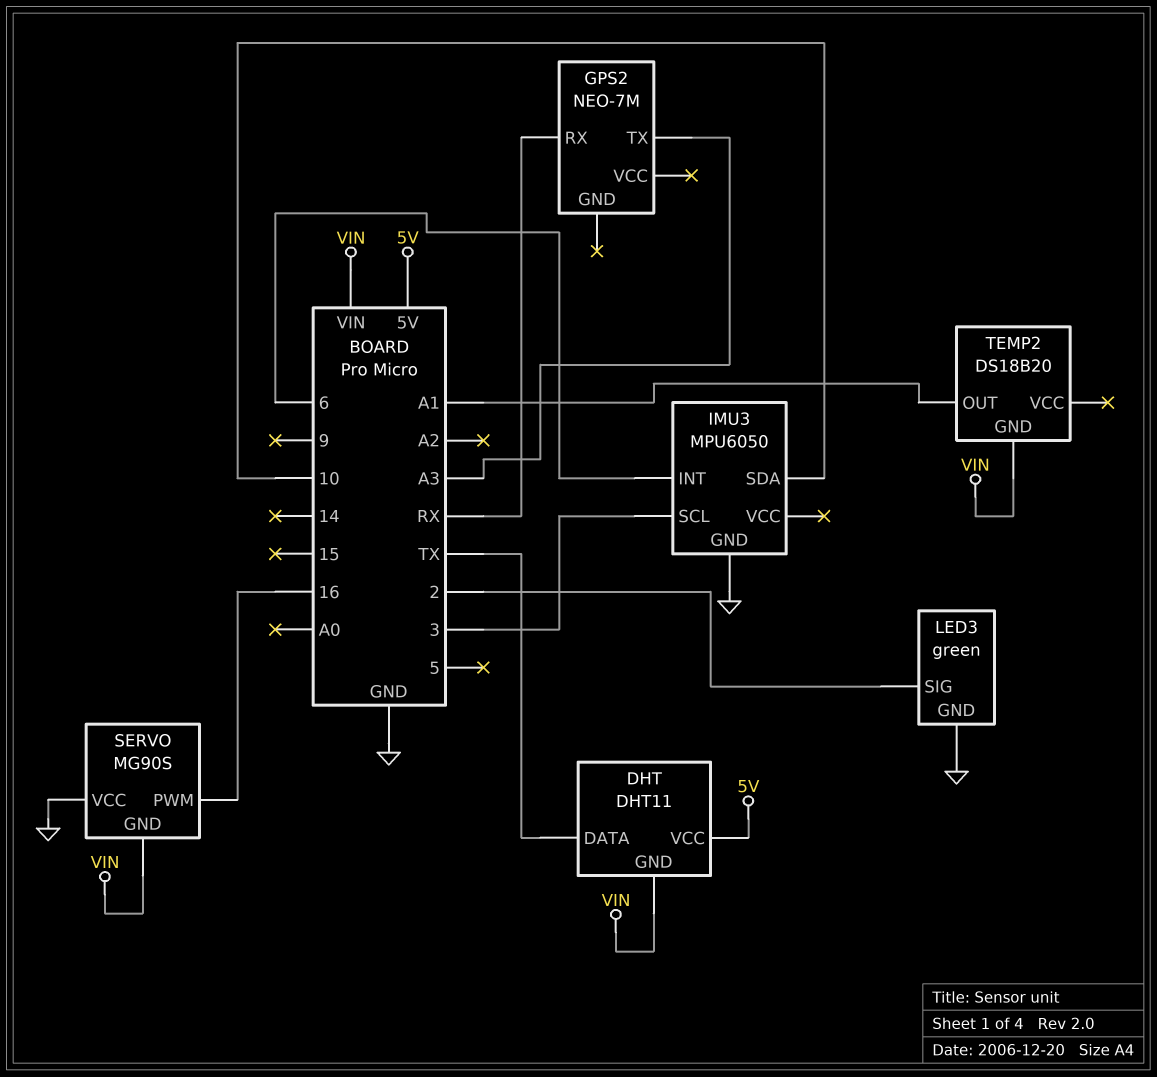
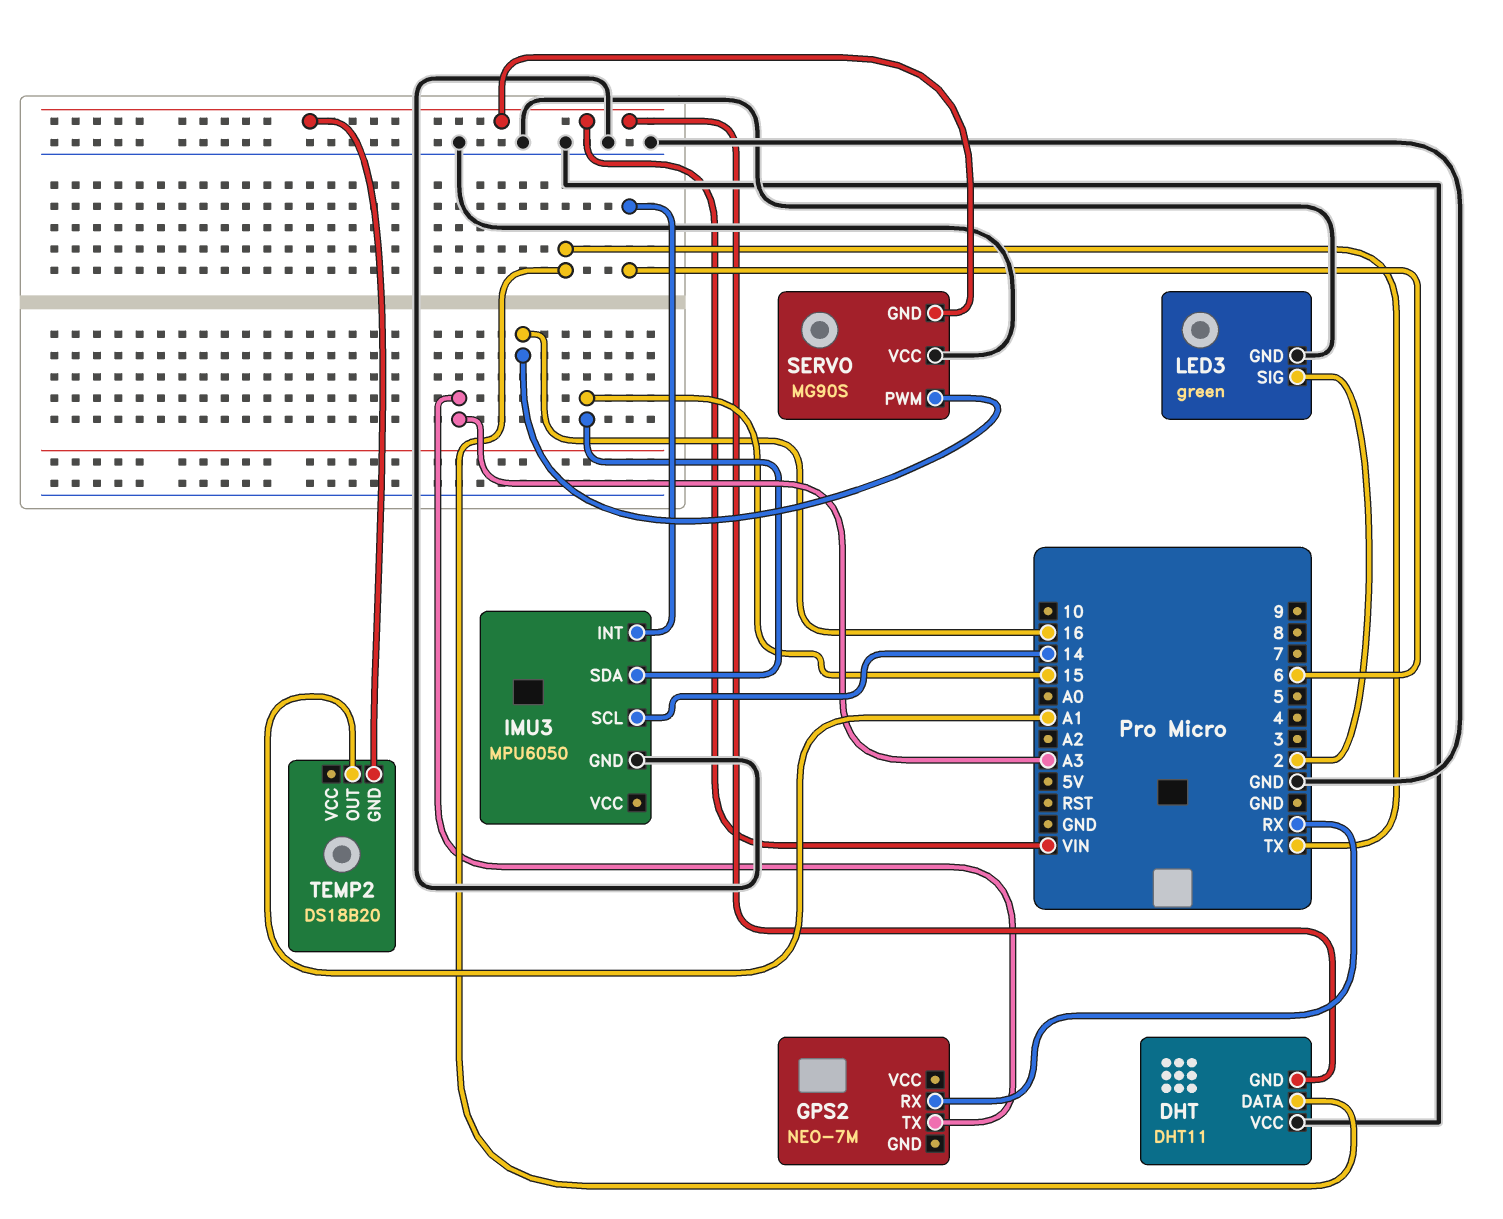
DHT pin VCC: 5V -> GND
IMU3 pin SCL: 3 -> 14
IMU3 pin SDA: 10 -> 15

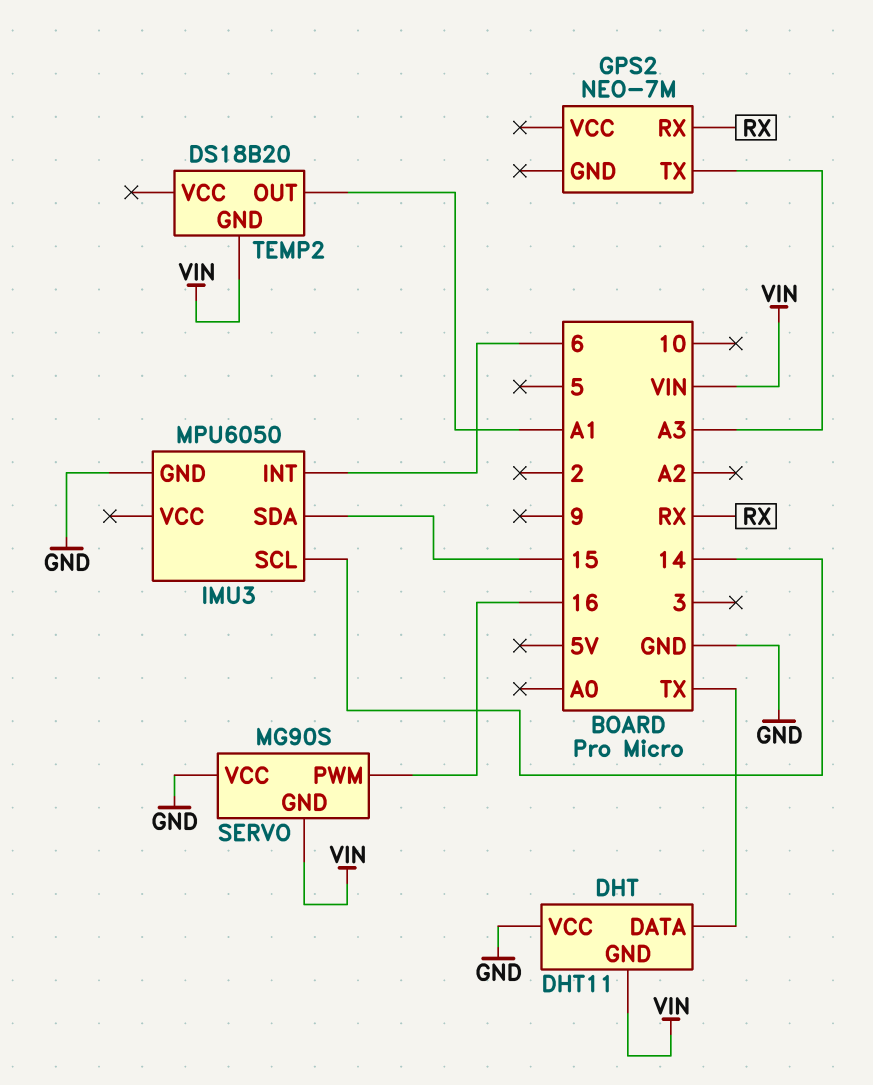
LED3: green -> none
LED3 pin GND: GND -> none
LED3 pin SIG: 2 -> none

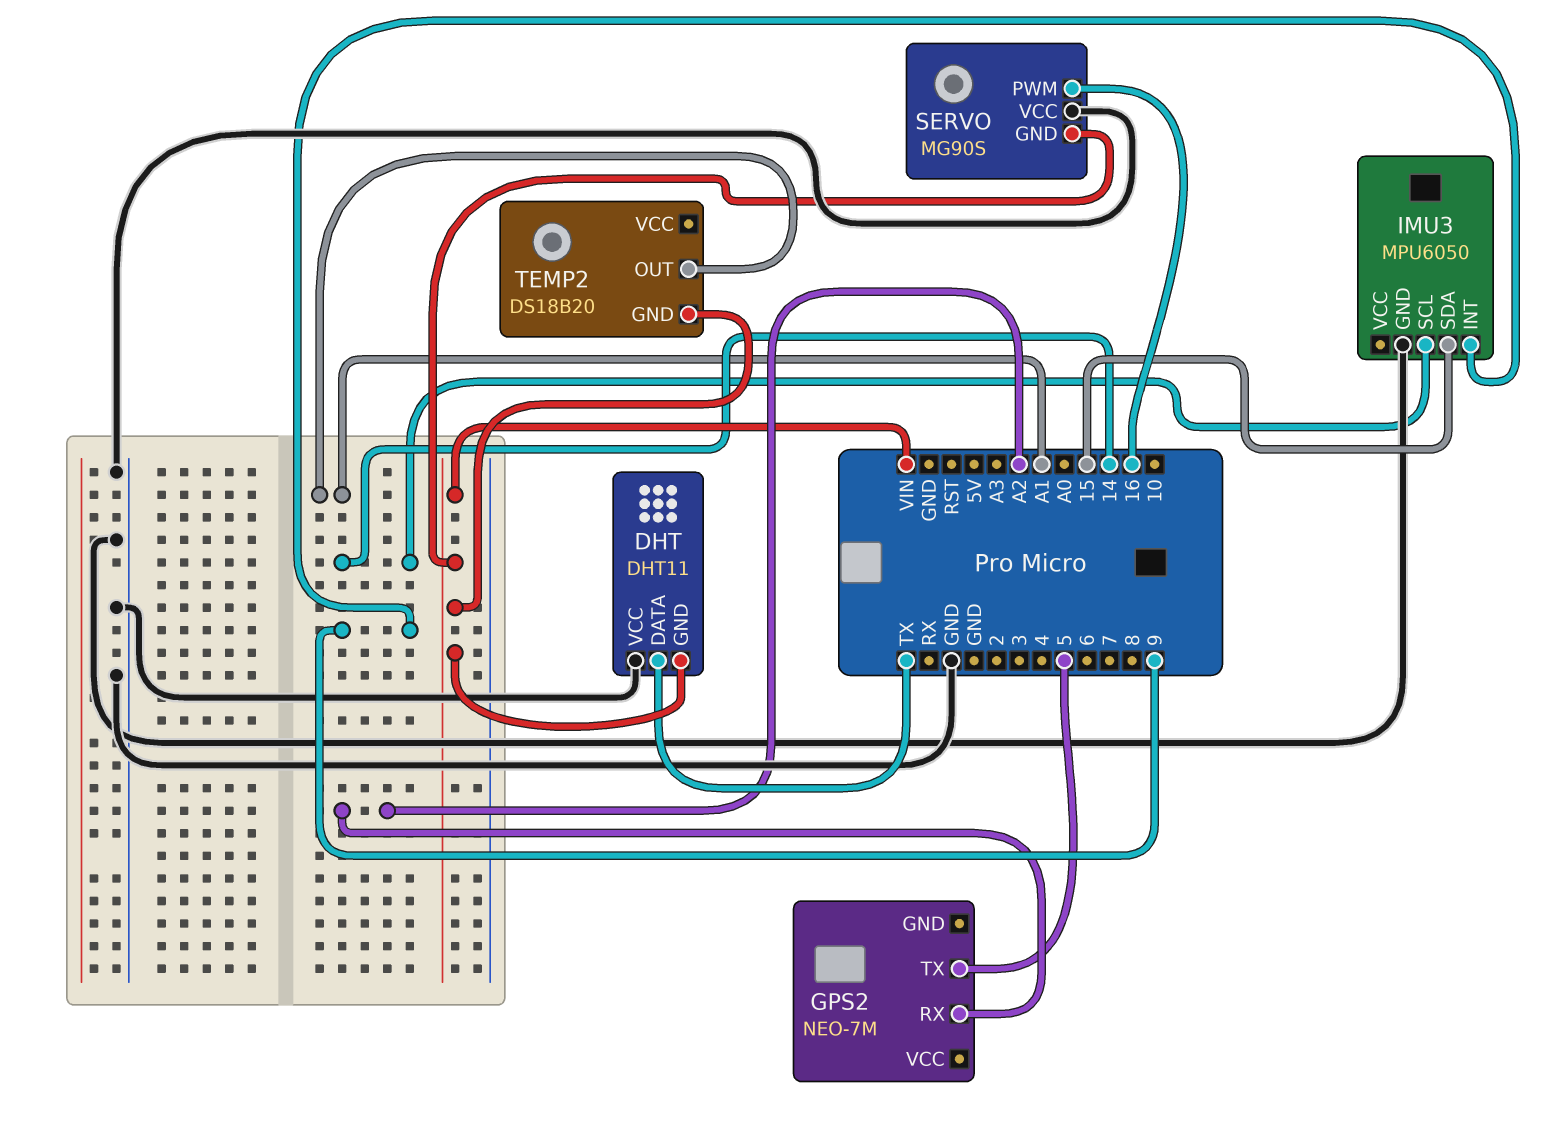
GPS2 pin RX: RX -> A2
GPS2 pin TX: A3 -> 5
IMU3 pin INT: 6 -> 9

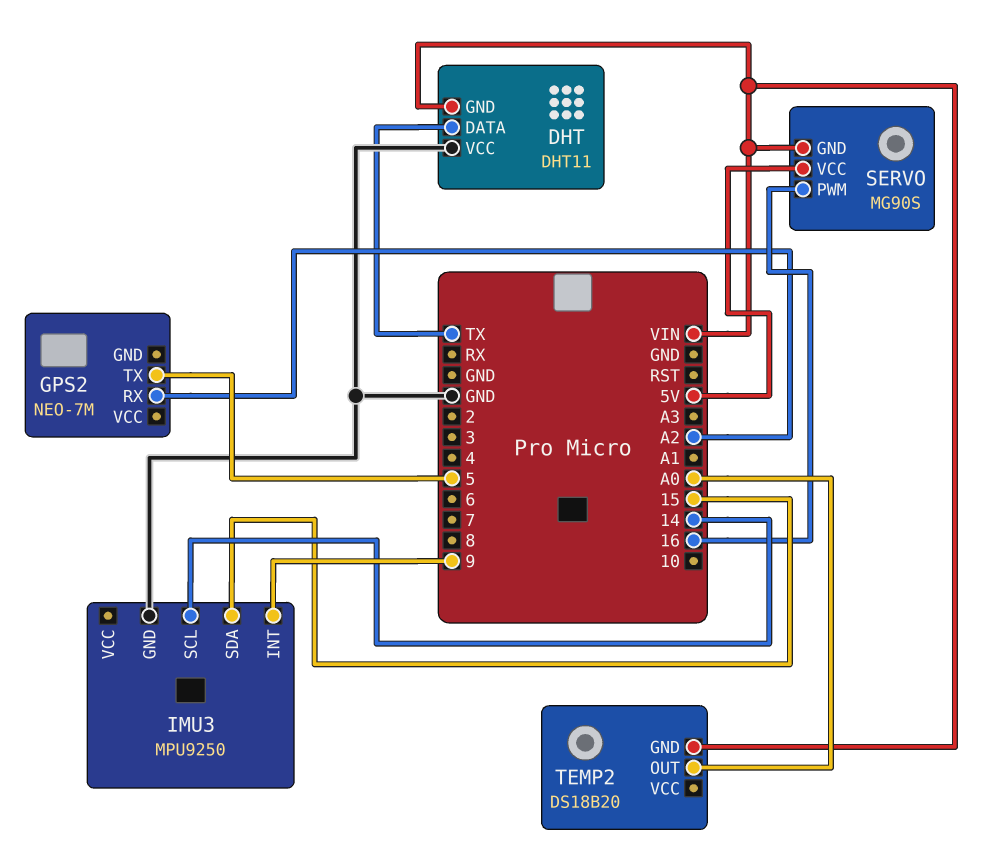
IMU3: MPU6050 -> MPU9250
SERVO pin VCC: GND -> 5V
TEMP2 pin OUT: A1 -> A0

